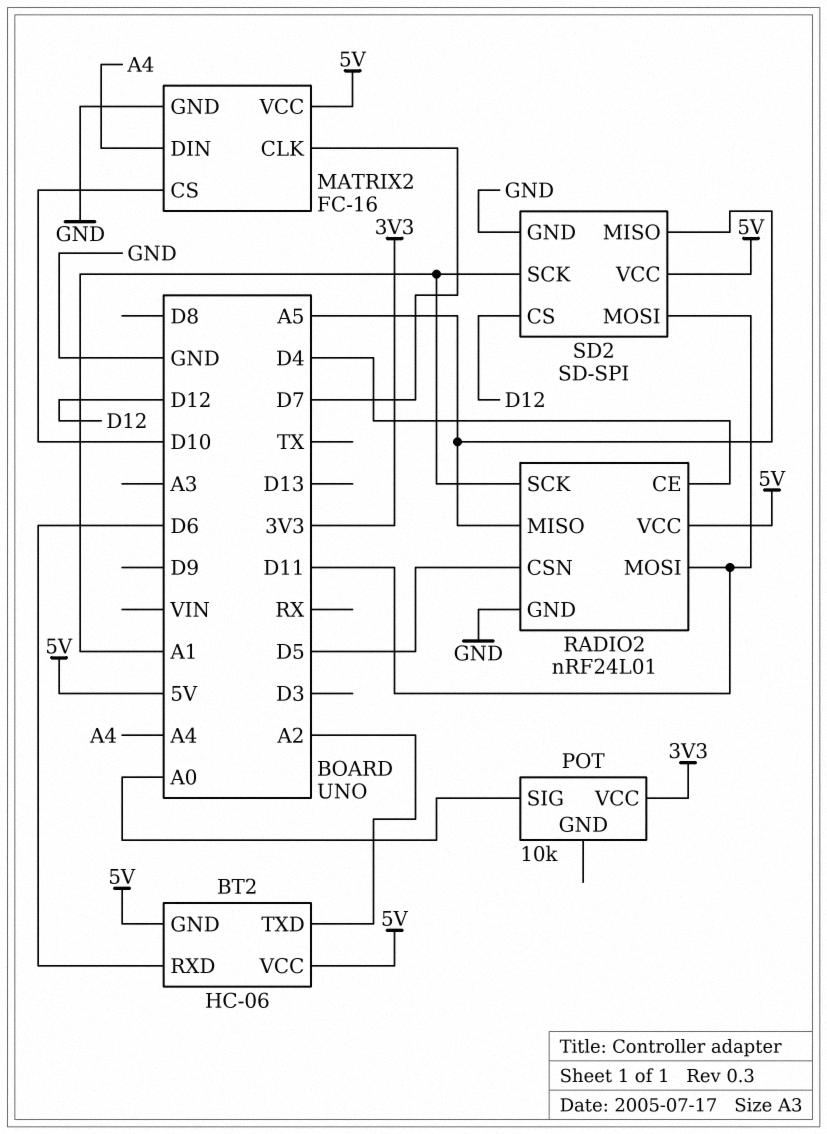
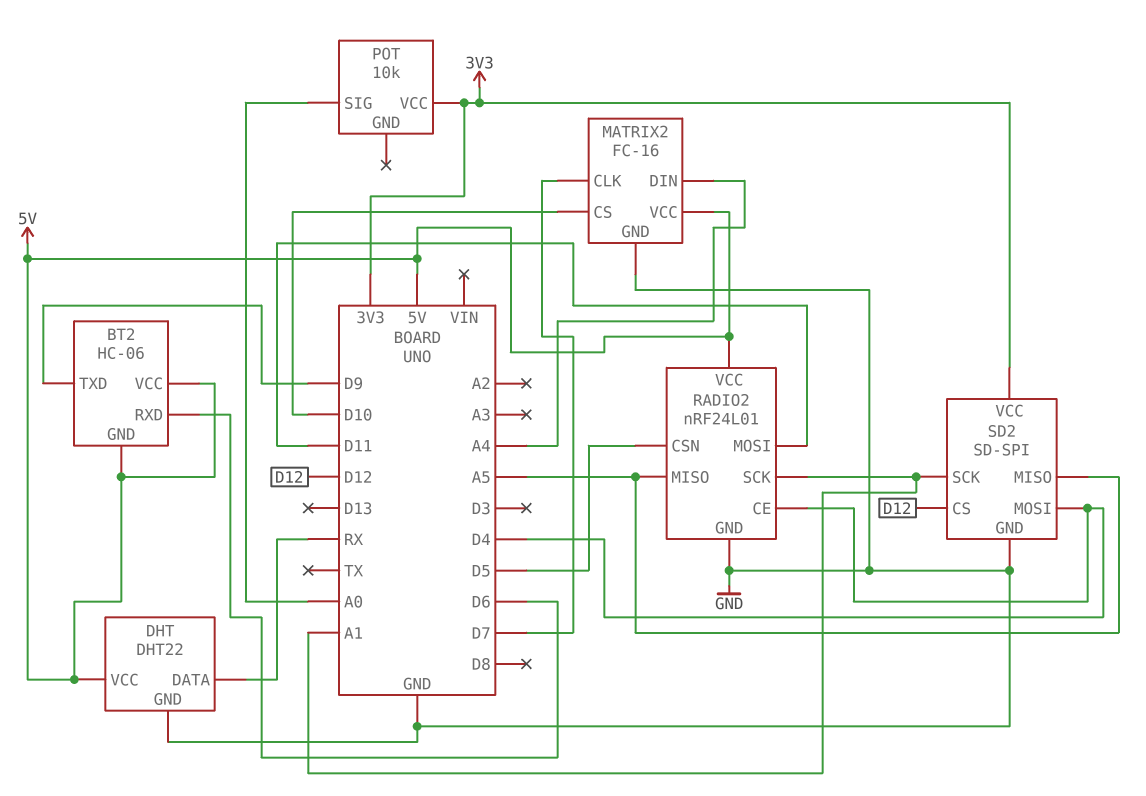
BT2 pin TXD: A2 -> D9
DHT: none -> DHT22
DHT pin DATA: none -> RX
DHT pin GND: none -> GND
DHT pin VCC: none -> 5V
SD2 pin MOSI: D11 -> D4
SD2 pin VCC: 5V -> 3V3

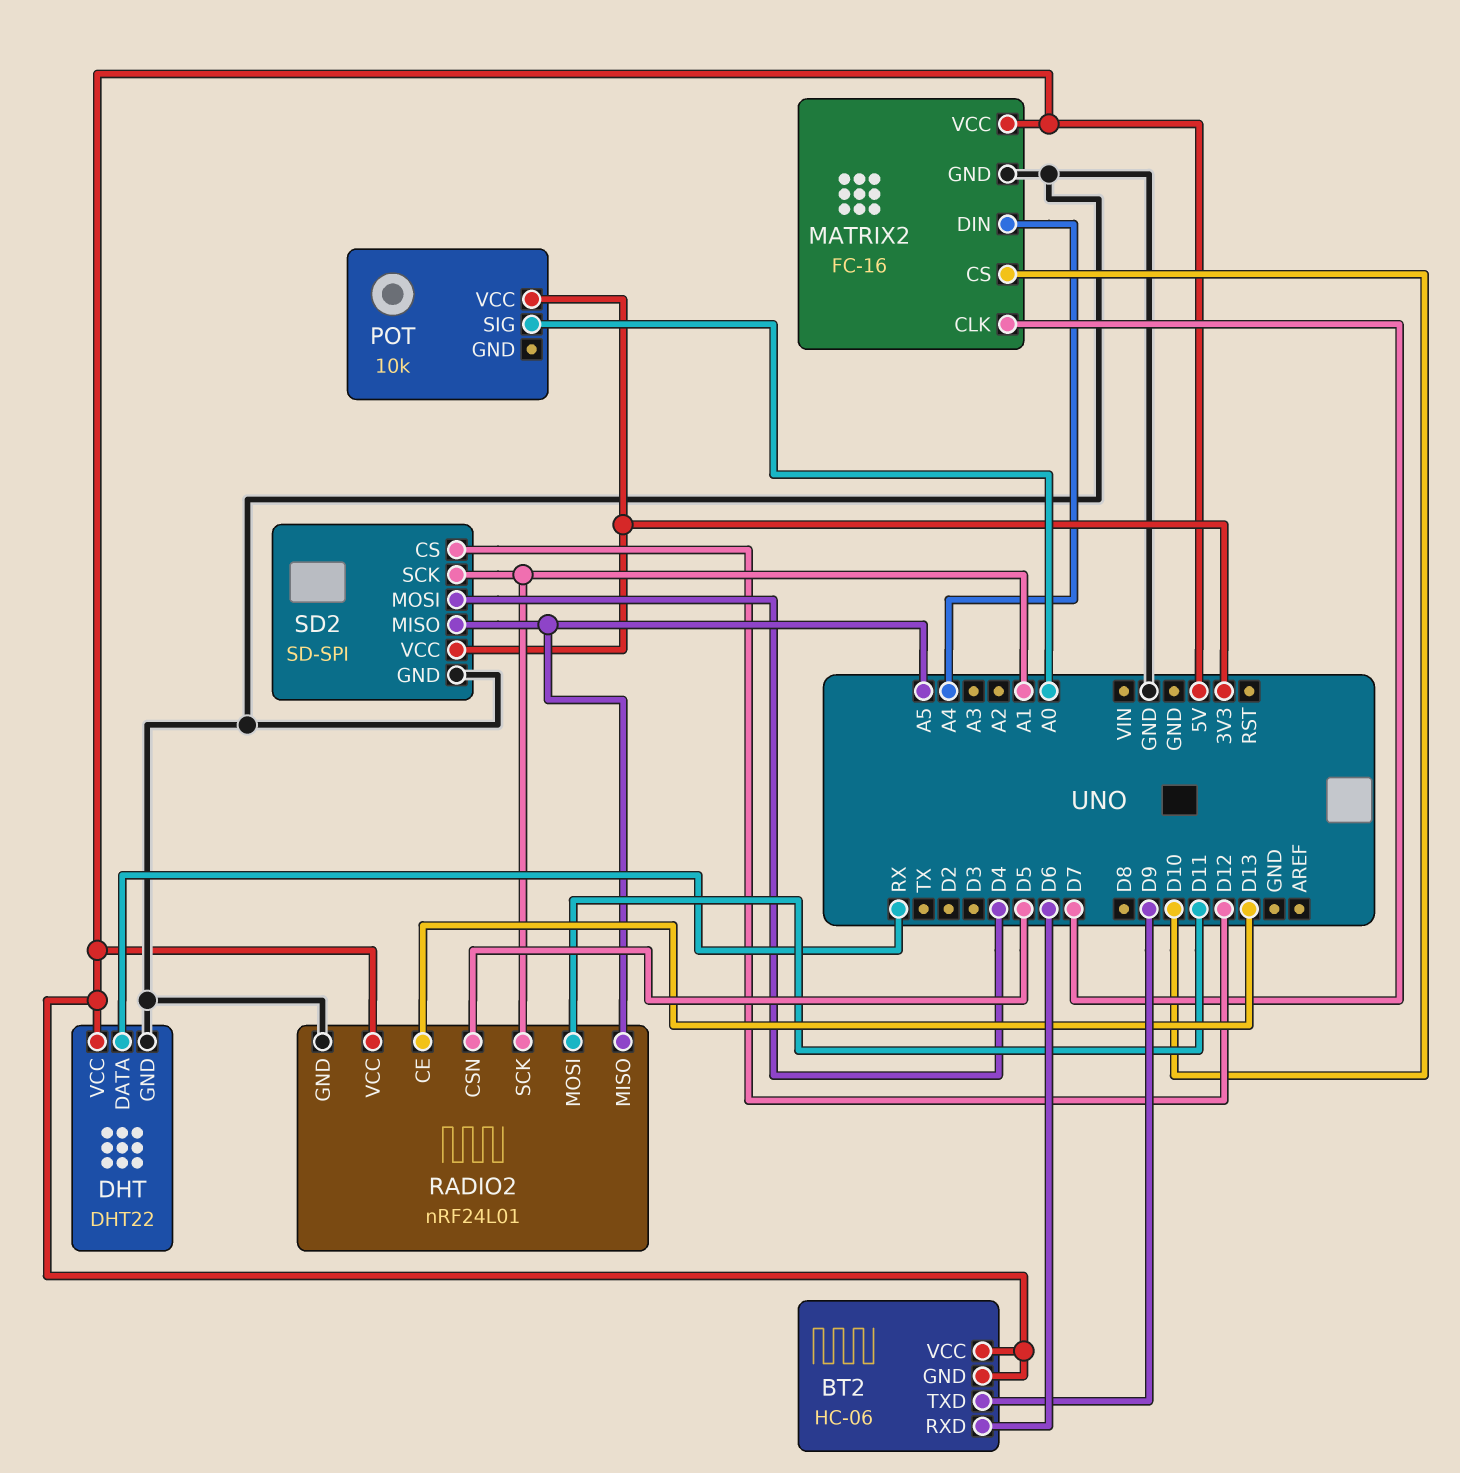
RADIO2 pin CE: D4 -> D13

